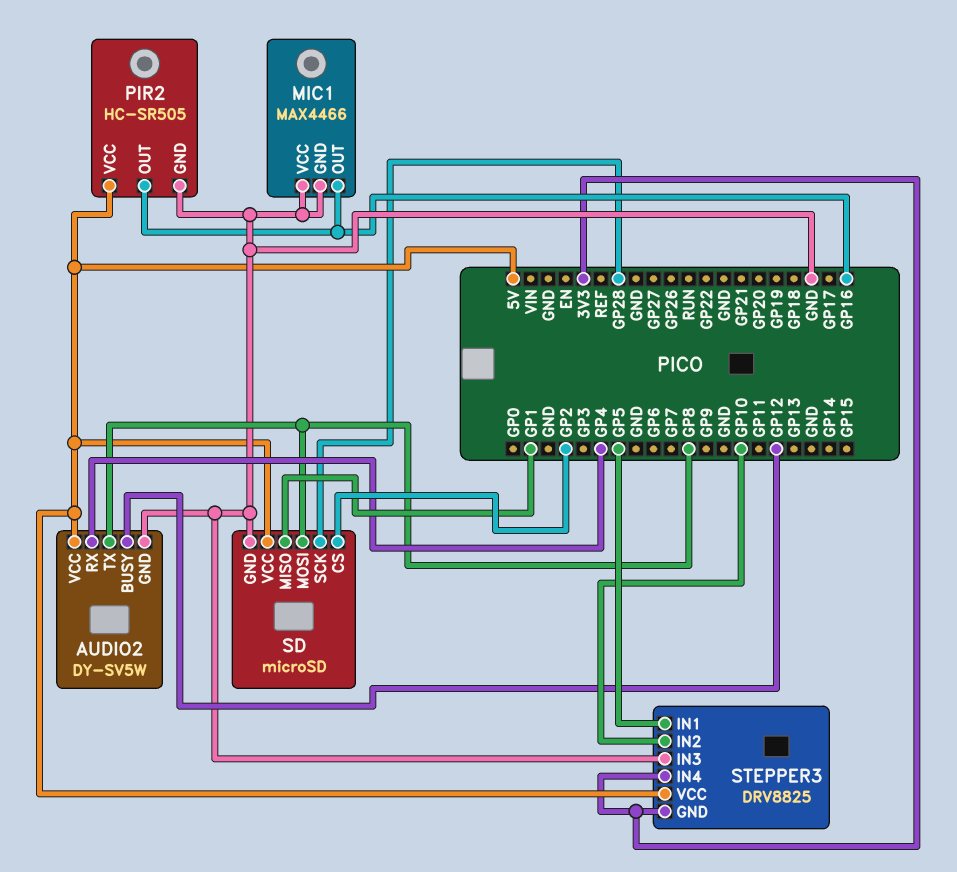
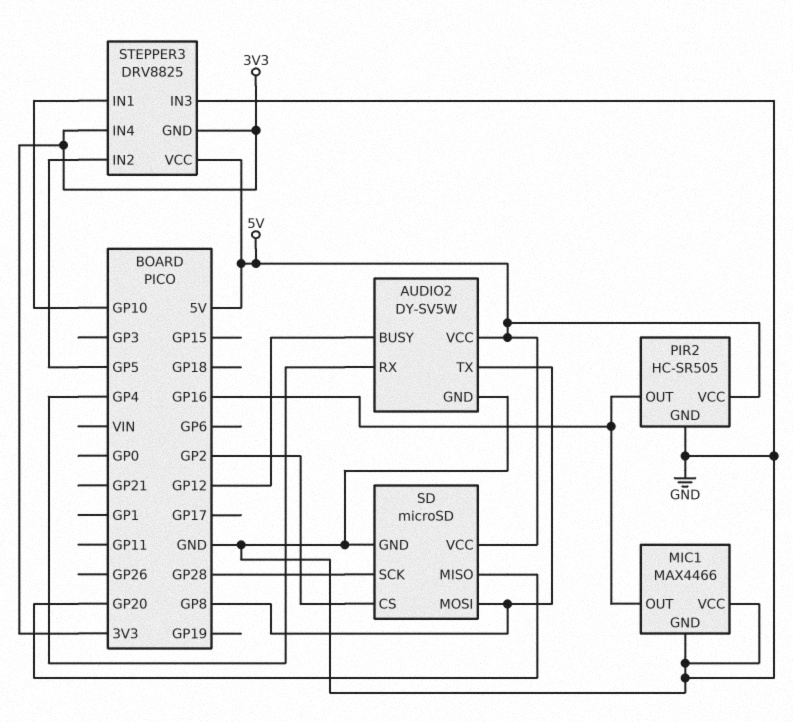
SD pin MISO: GP1 -> GP20
STEPPER3 pin IN1: GP5 -> GP10
STEPPER3 pin IN2: GP10 -> GP5

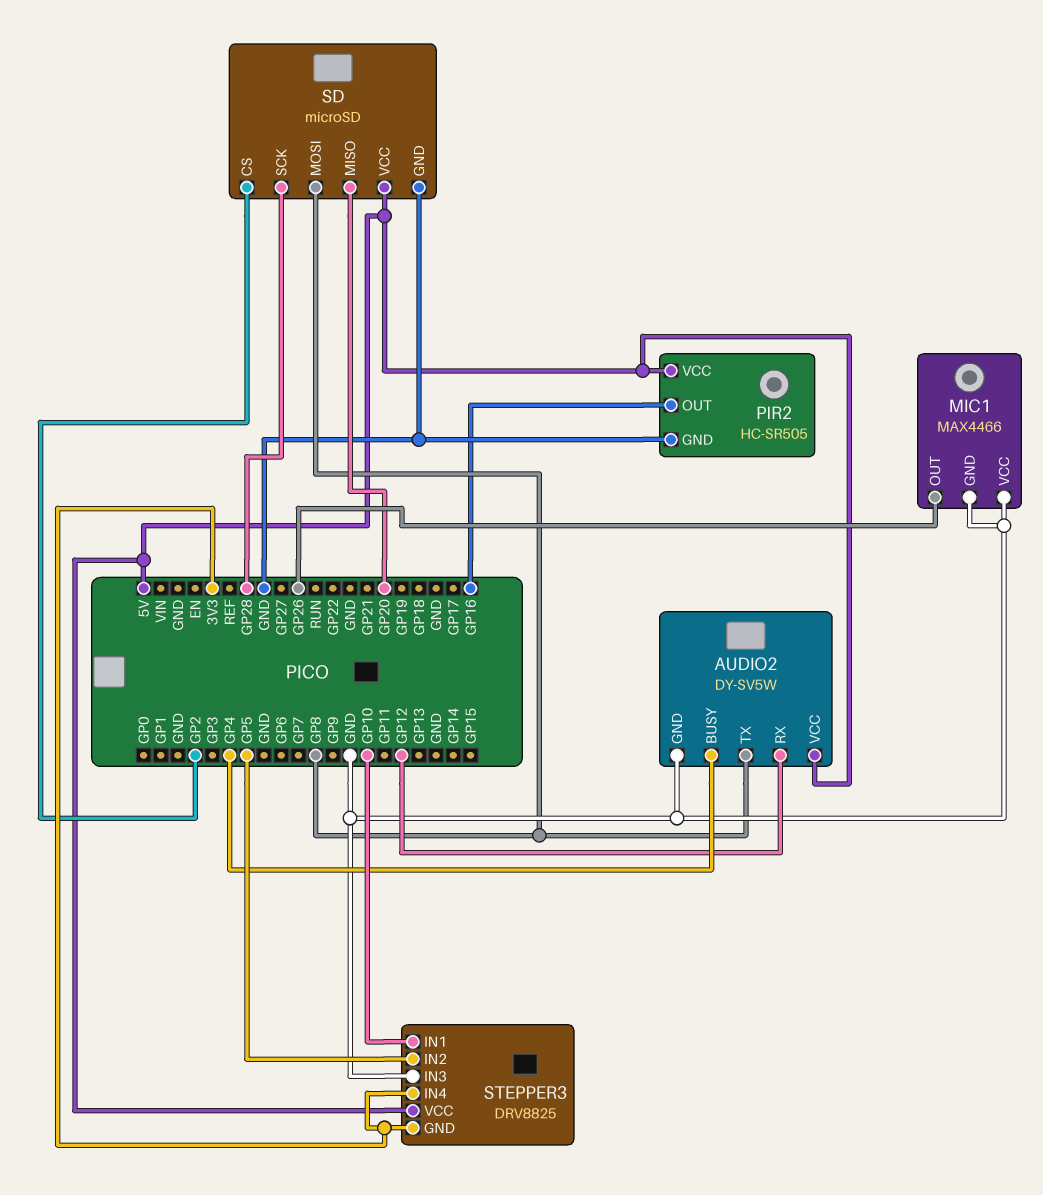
AUDIO2 pin BUSY: GP12 -> GP4
AUDIO2 pin RX: GP4 -> GP12
MIC1 pin OUT: GP16 -> GP26

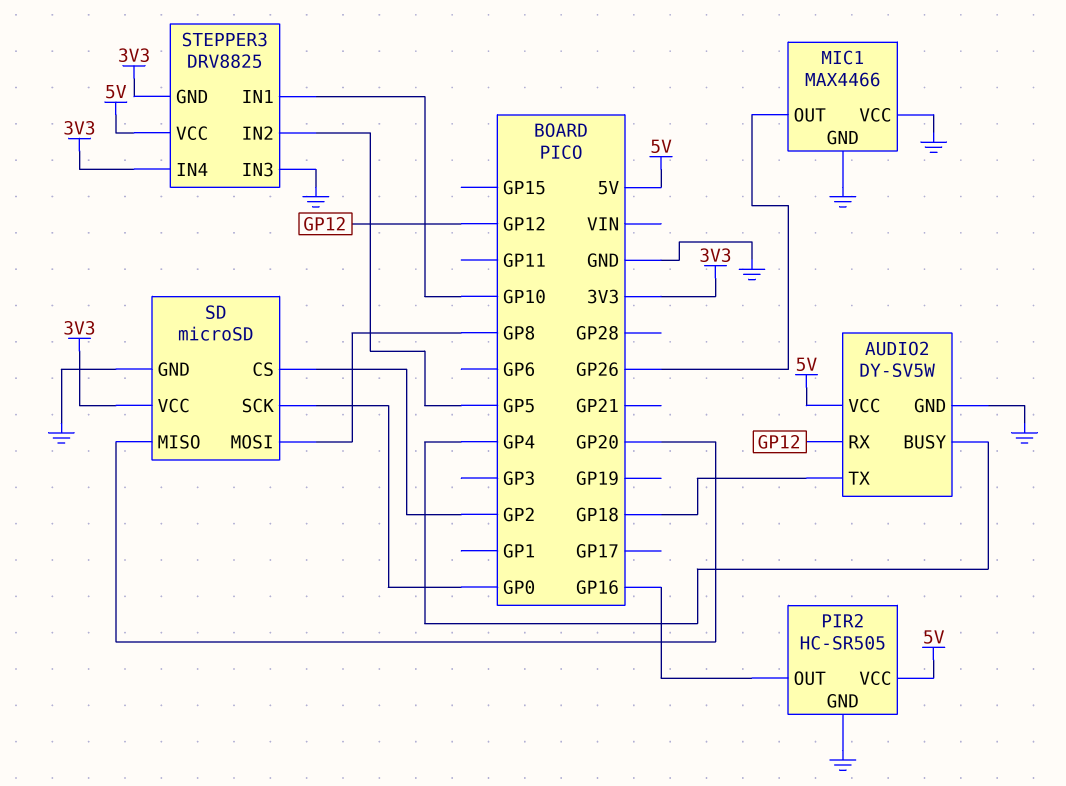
AUDIO2 pin TX: GP8 -> GP18
SD pin SCK: GP28 -> GP0
SD pin VCC: 5V -> 3V3

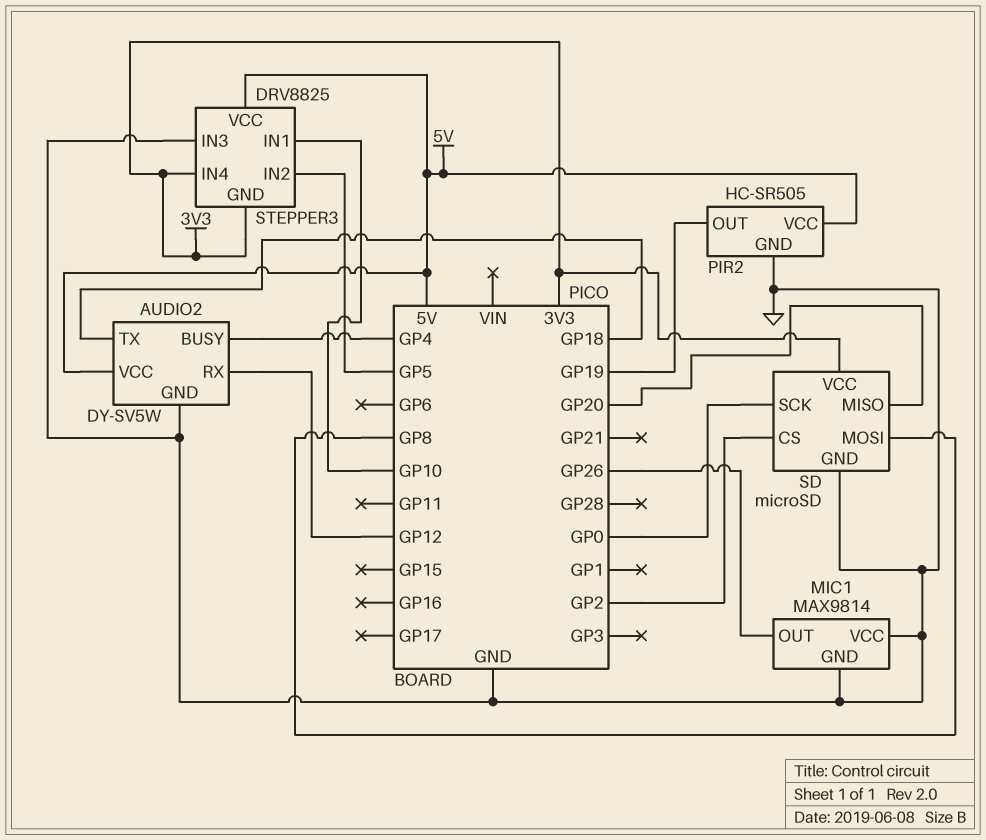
MIC1: MAX4466 -> MAX9814
PIR2 pin OUT: GP16 -> GP19

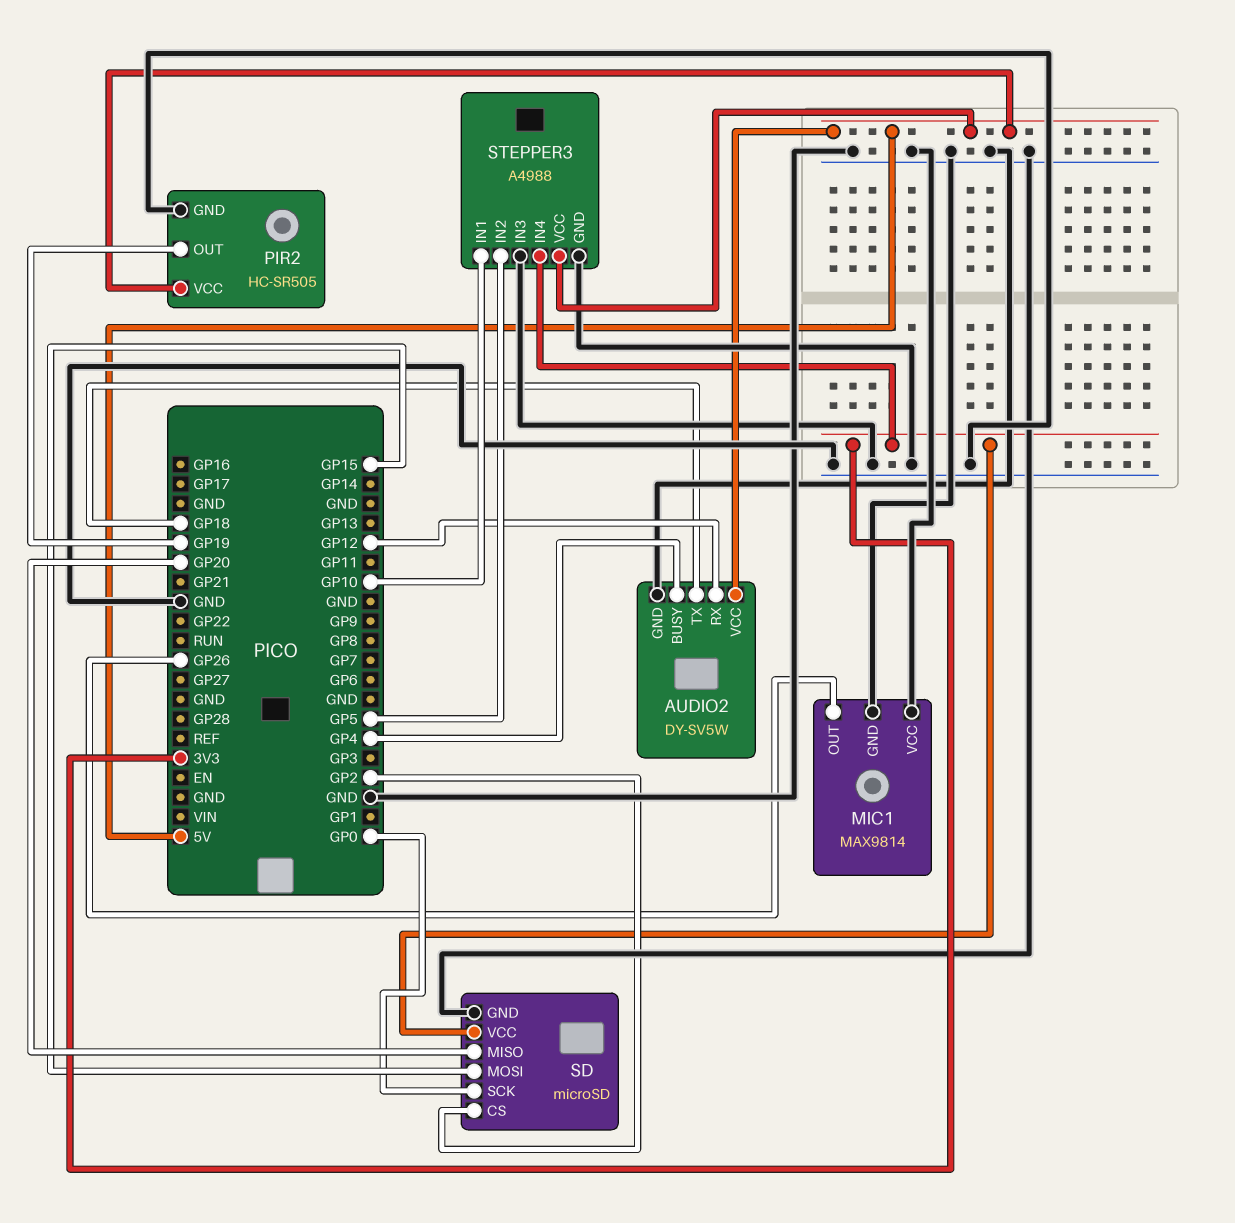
SD pin MOSI: GP8 -> GP15
STEPPER3: DRV8825 -> A4988
STEPPER3 pin GND: 3V3 -> GND

